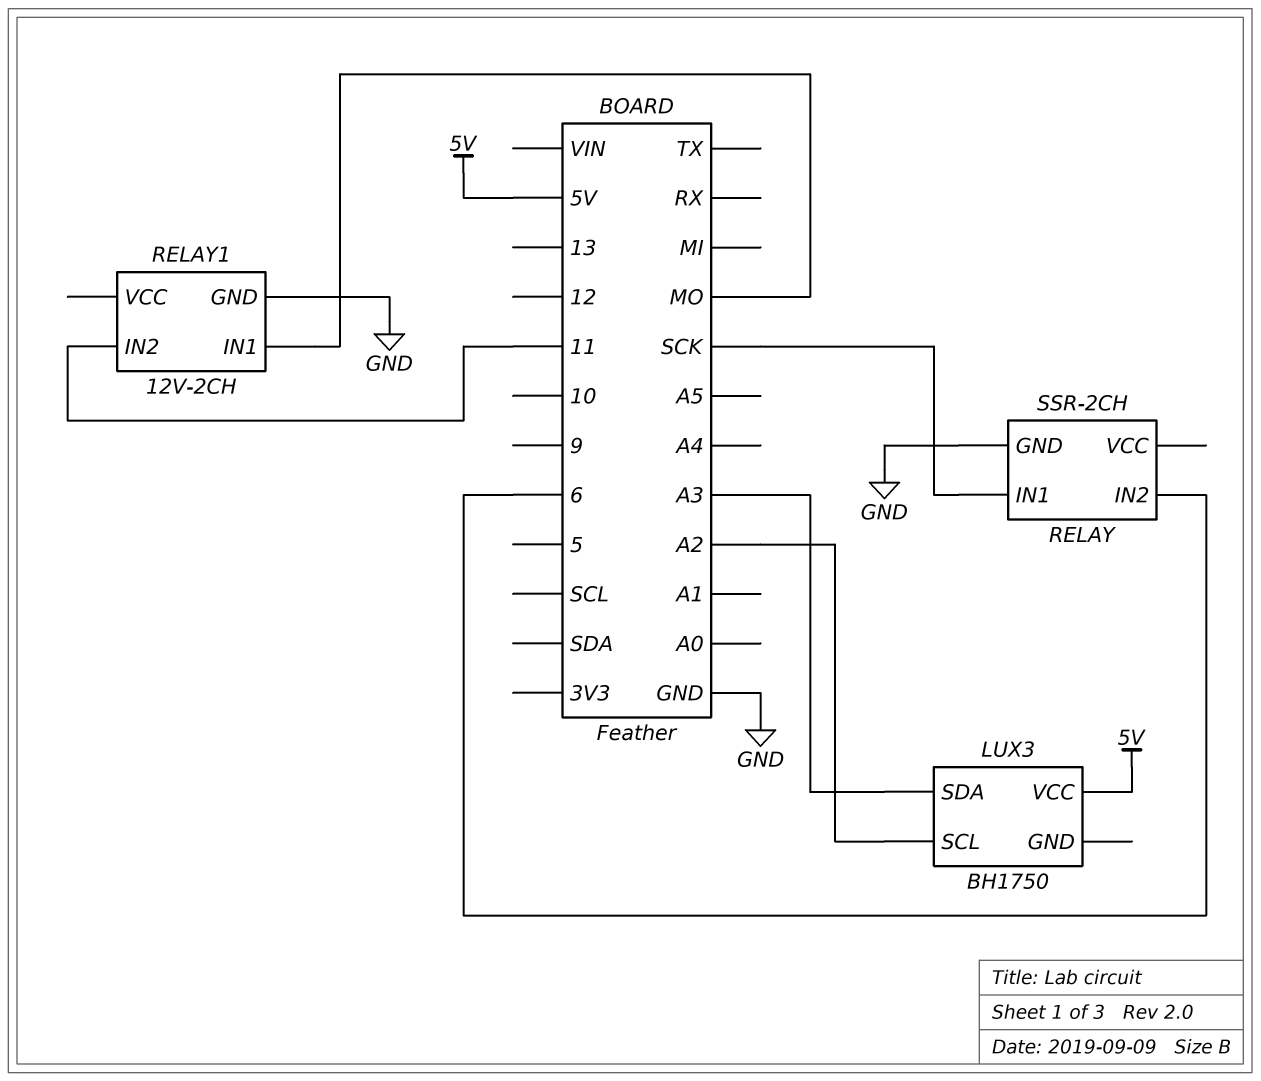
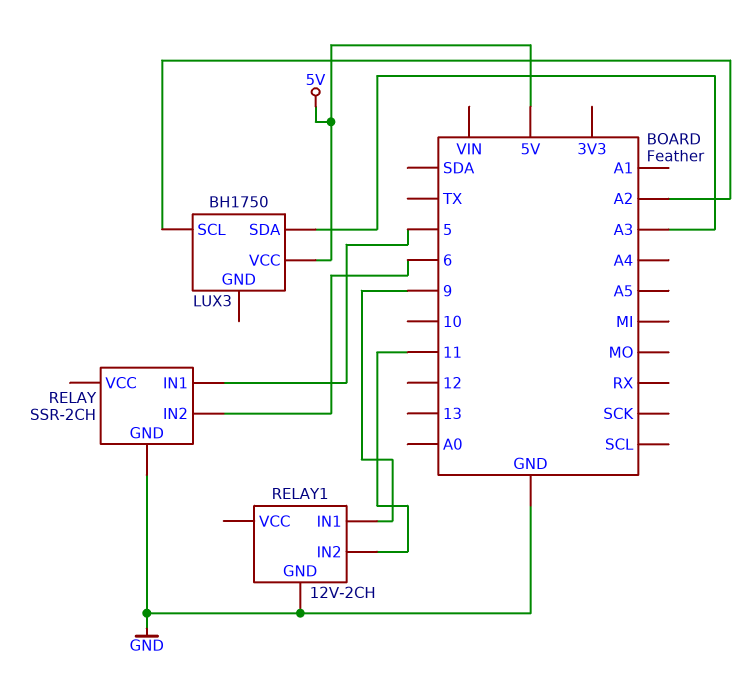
RELAY pin IN1: SCK -> 5
RELAY1 pin IN1: MO -> 9

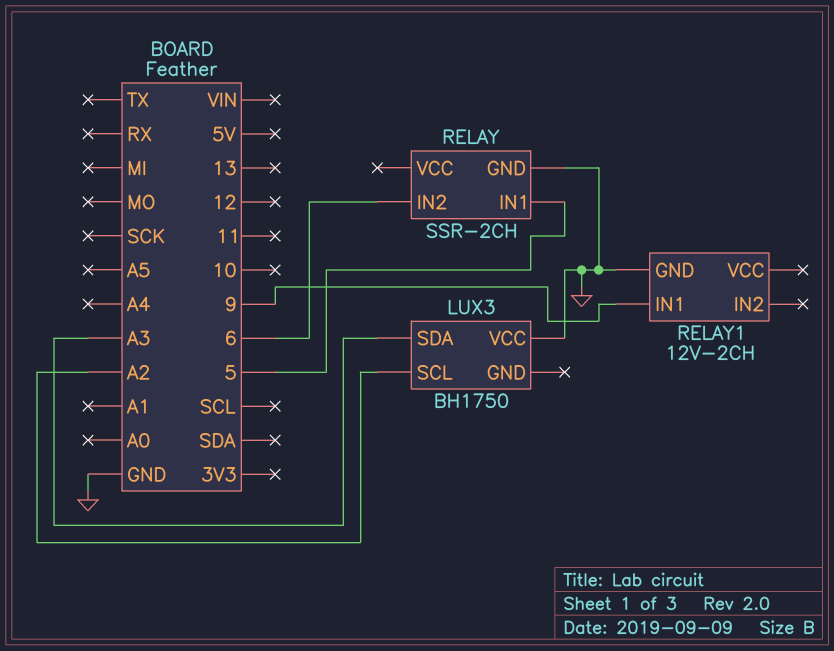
LUX3 pin VCC: 5V -> GND
RELAY1 pin IN2: 11 -> none

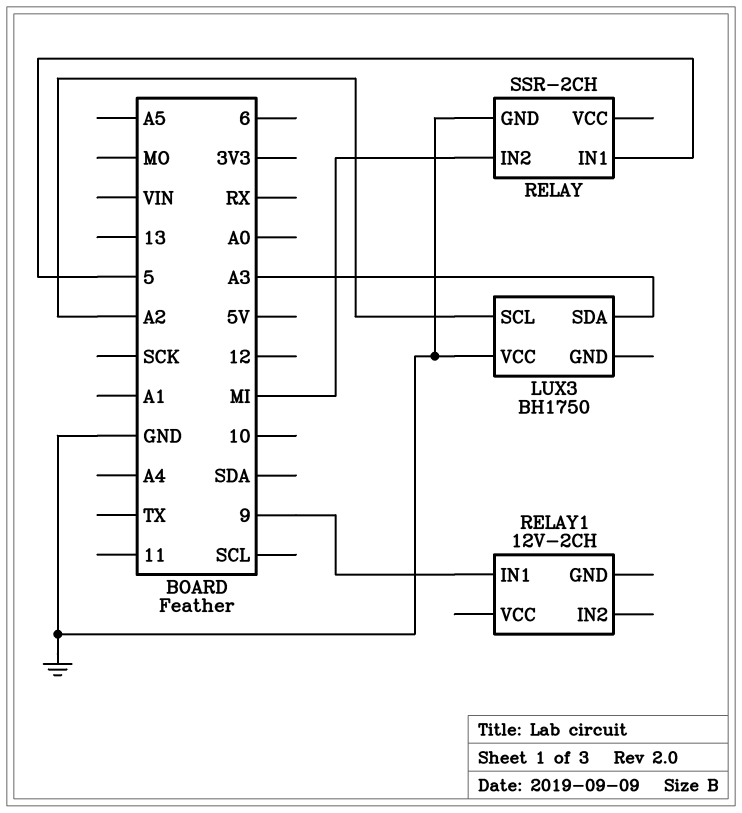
RELAY pin IN2: 6 -> MI
RELAY1 pin GND: GND -> none

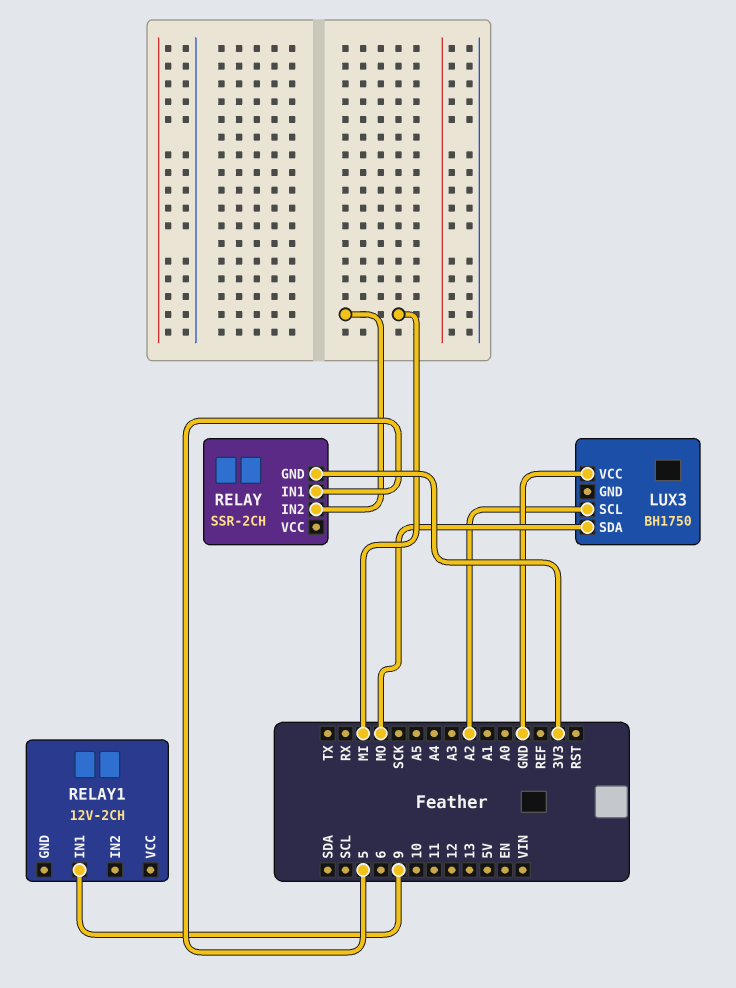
LUX3 pin SDA: A3 -> MO
RELAY pin GND: GND -> 3V3

